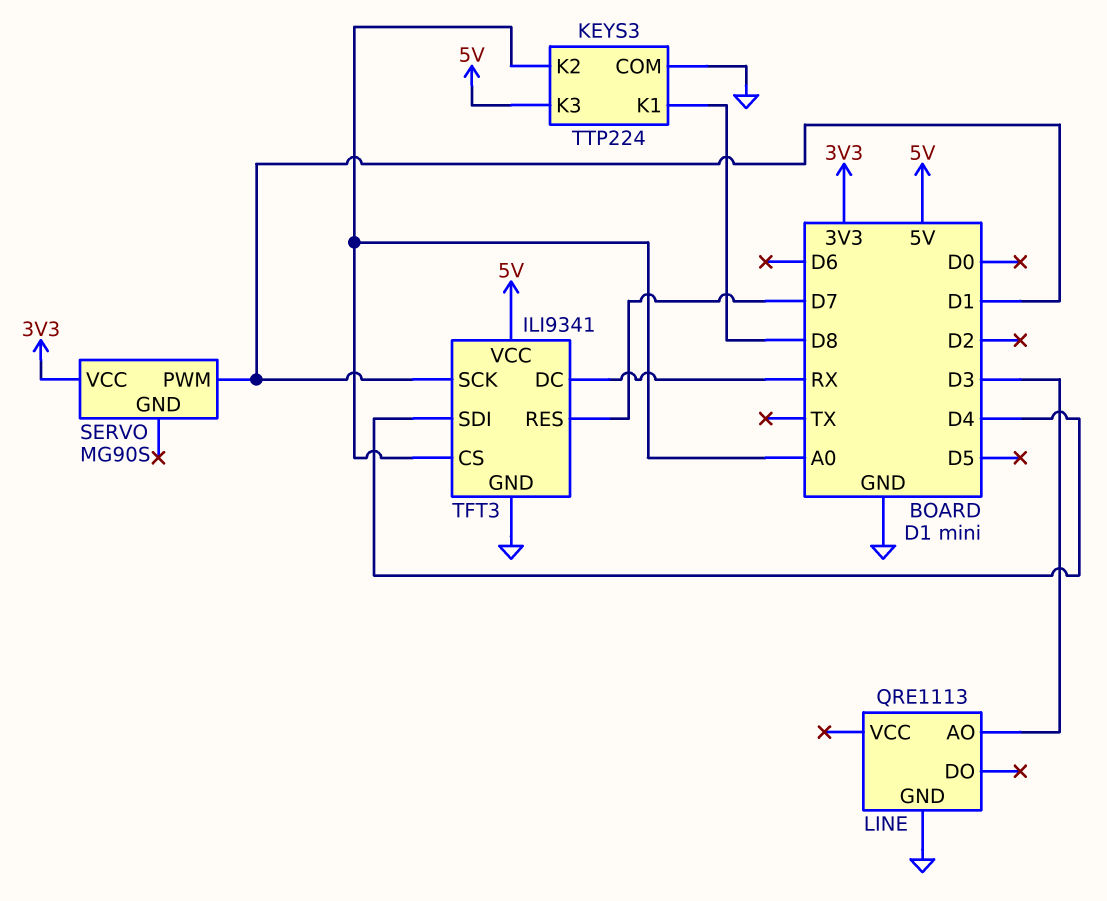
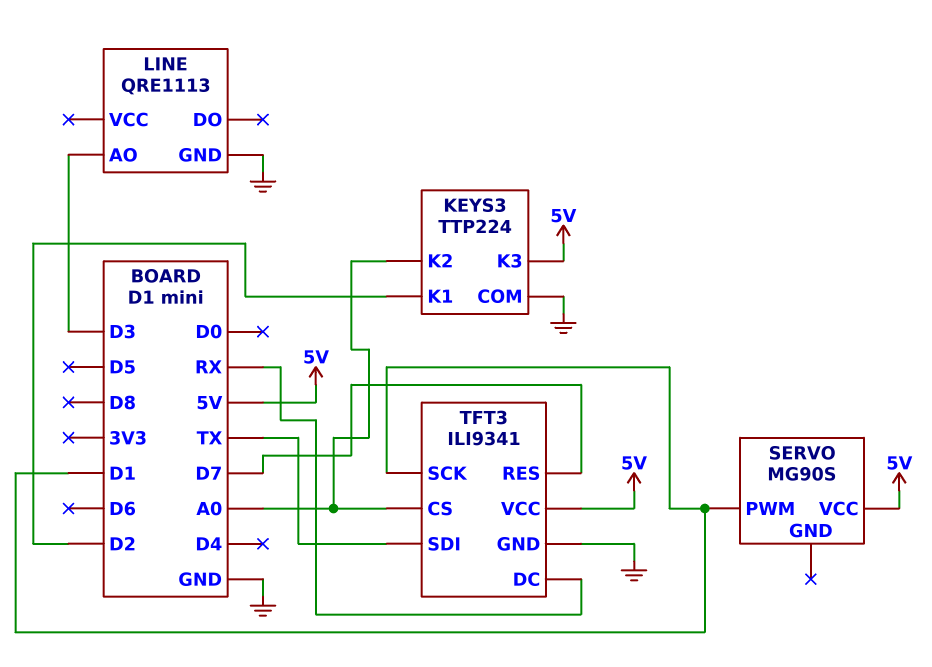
KEYS3 pin K1: D8 -> D2
SERVO pin VCC: 3V3 -> 5V
TFT3 pin SDI: D4 -> TX

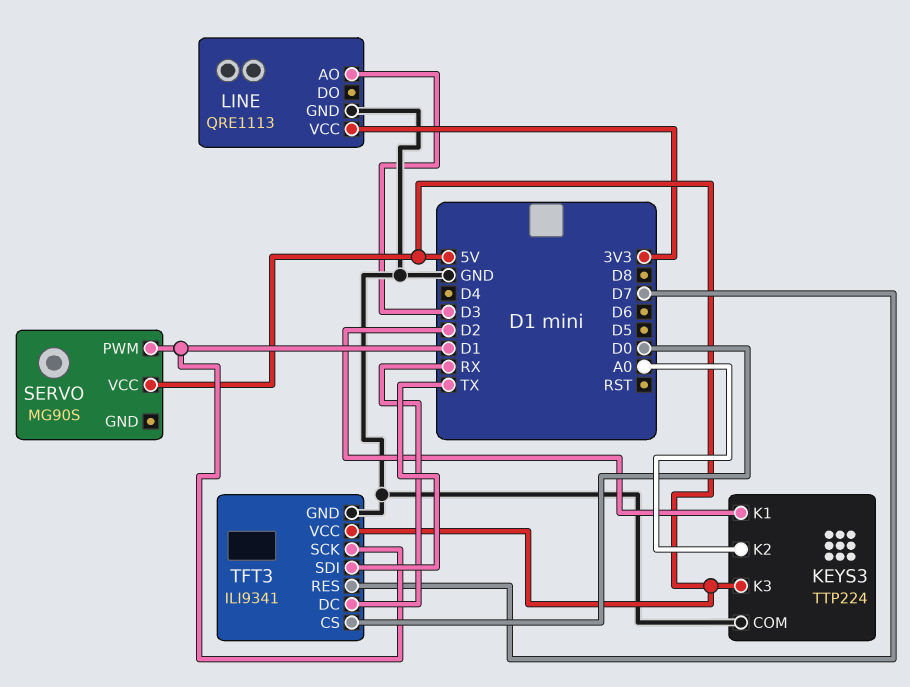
LINE pin VCC: none -> 3V3
TFT3 pin CS: A0 -> D0

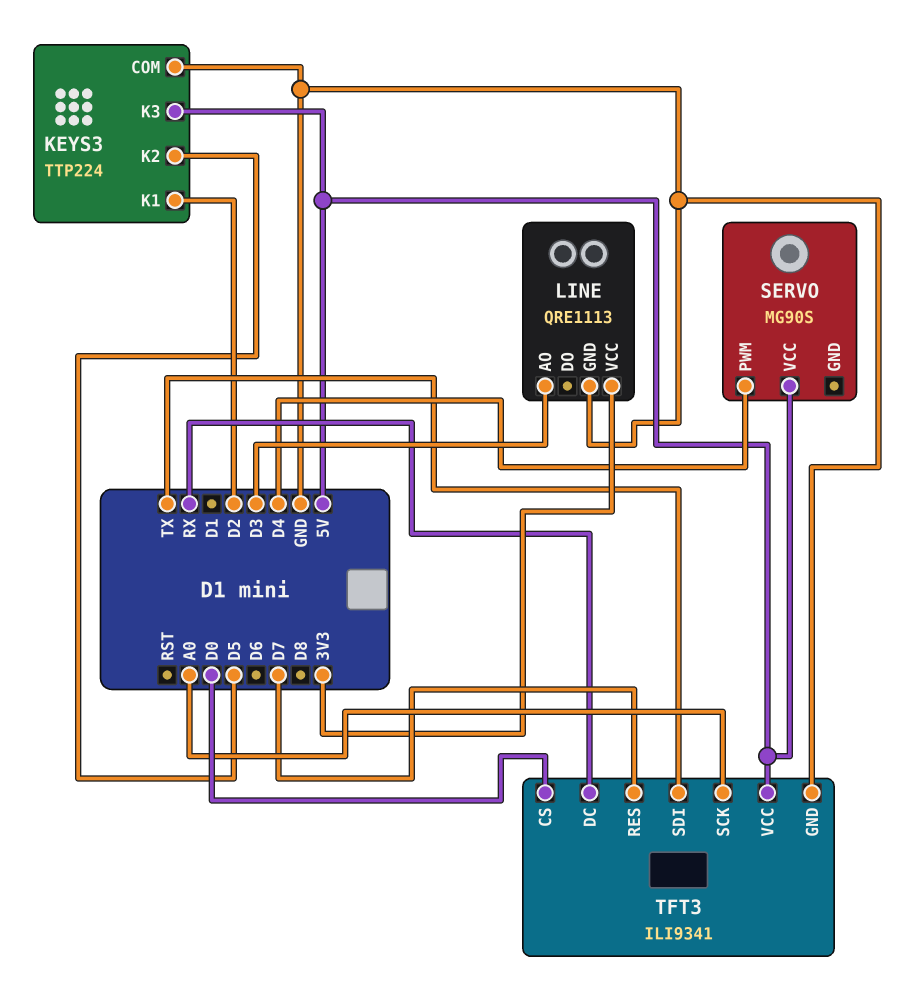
KEYS3 pin K2: A0 -> D5
SERVO pin PWM: D1 -> D4
TFT3 pin SCK: D1 -> A0

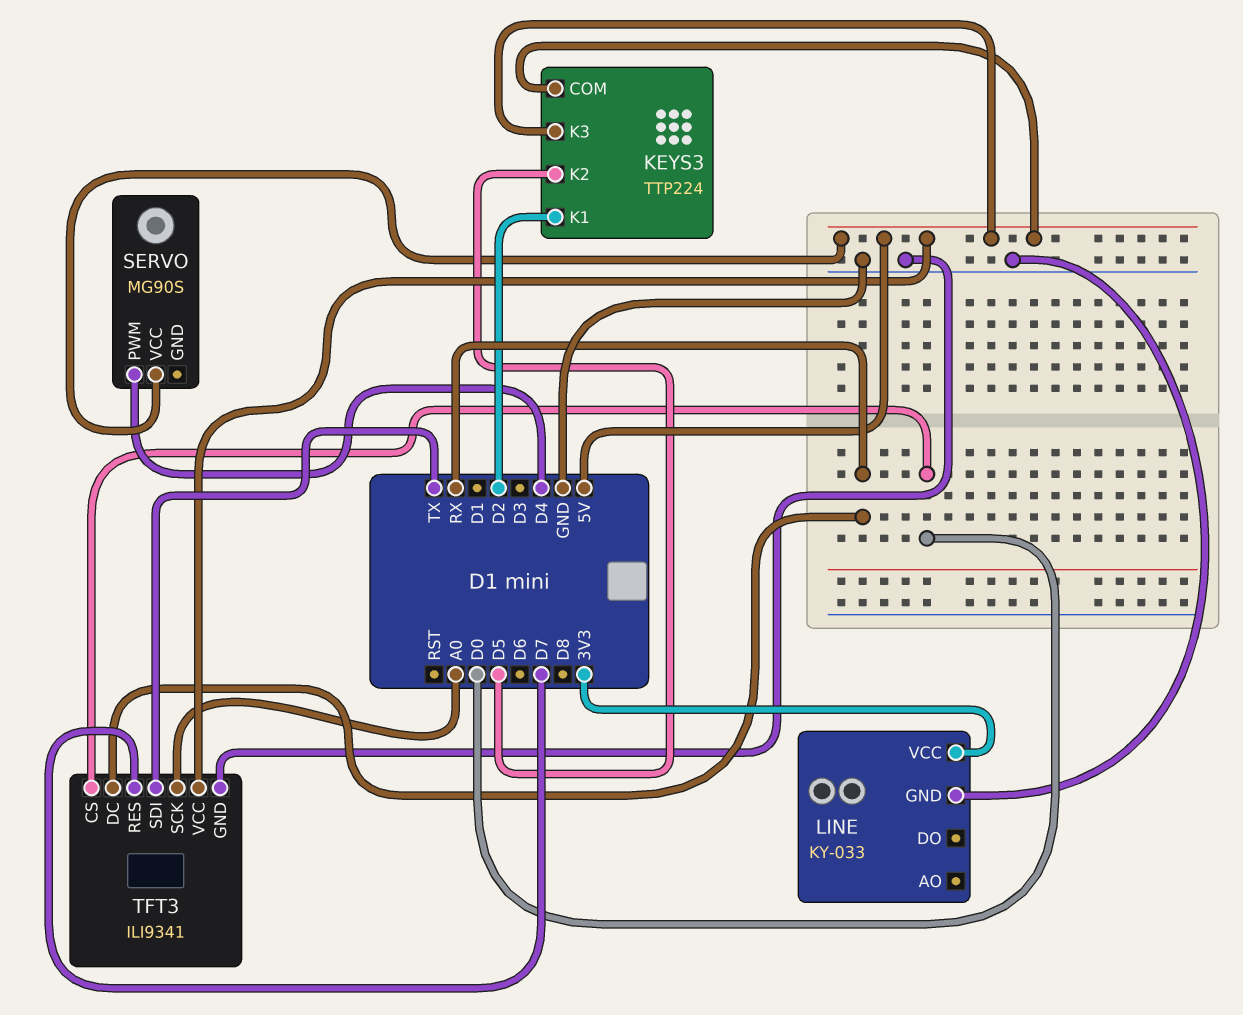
KEYS3 pin COM: GND -> 5V
LINE: QRE1113 -> KY-033
LINE pin AO: D3 -> none

